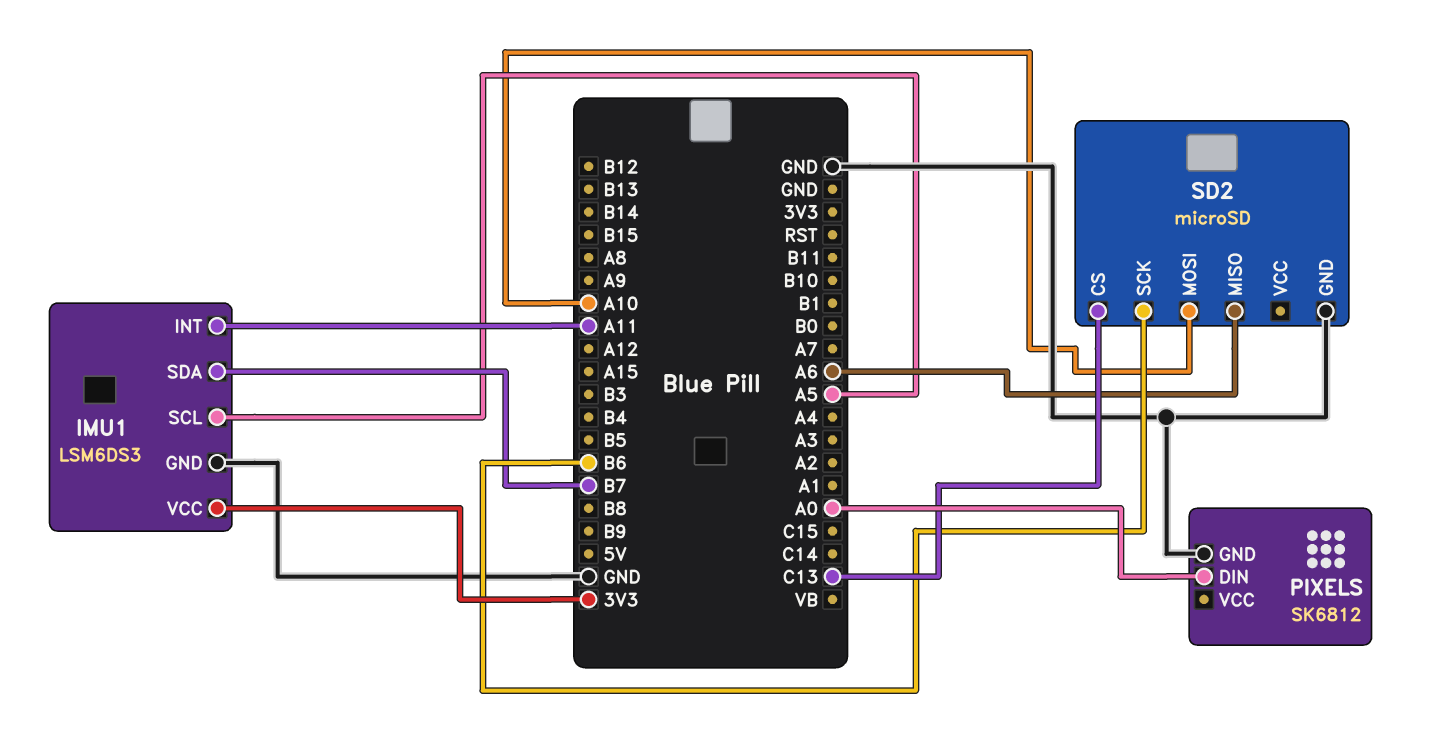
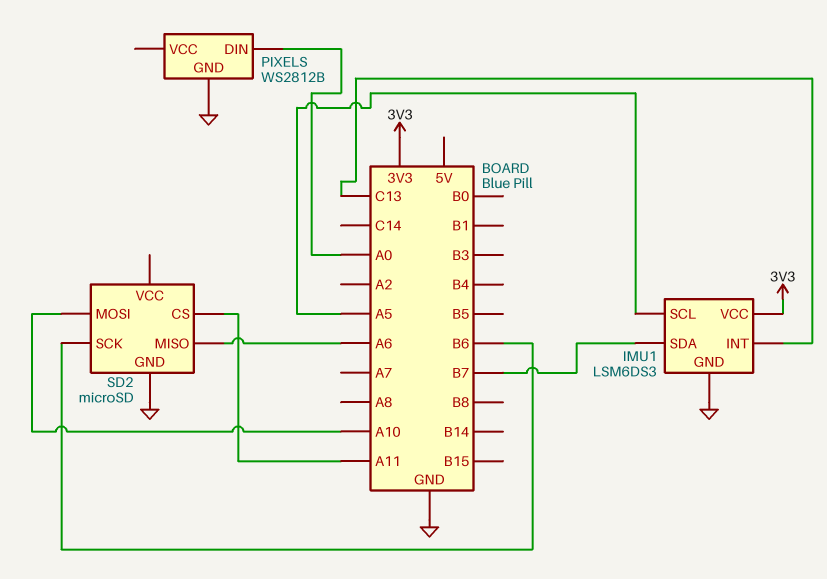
IMU1 pin INT: A11 -> C13
PIXELS: SK6812 -> WS2812B
SD2 pin CS: C13 -> A11

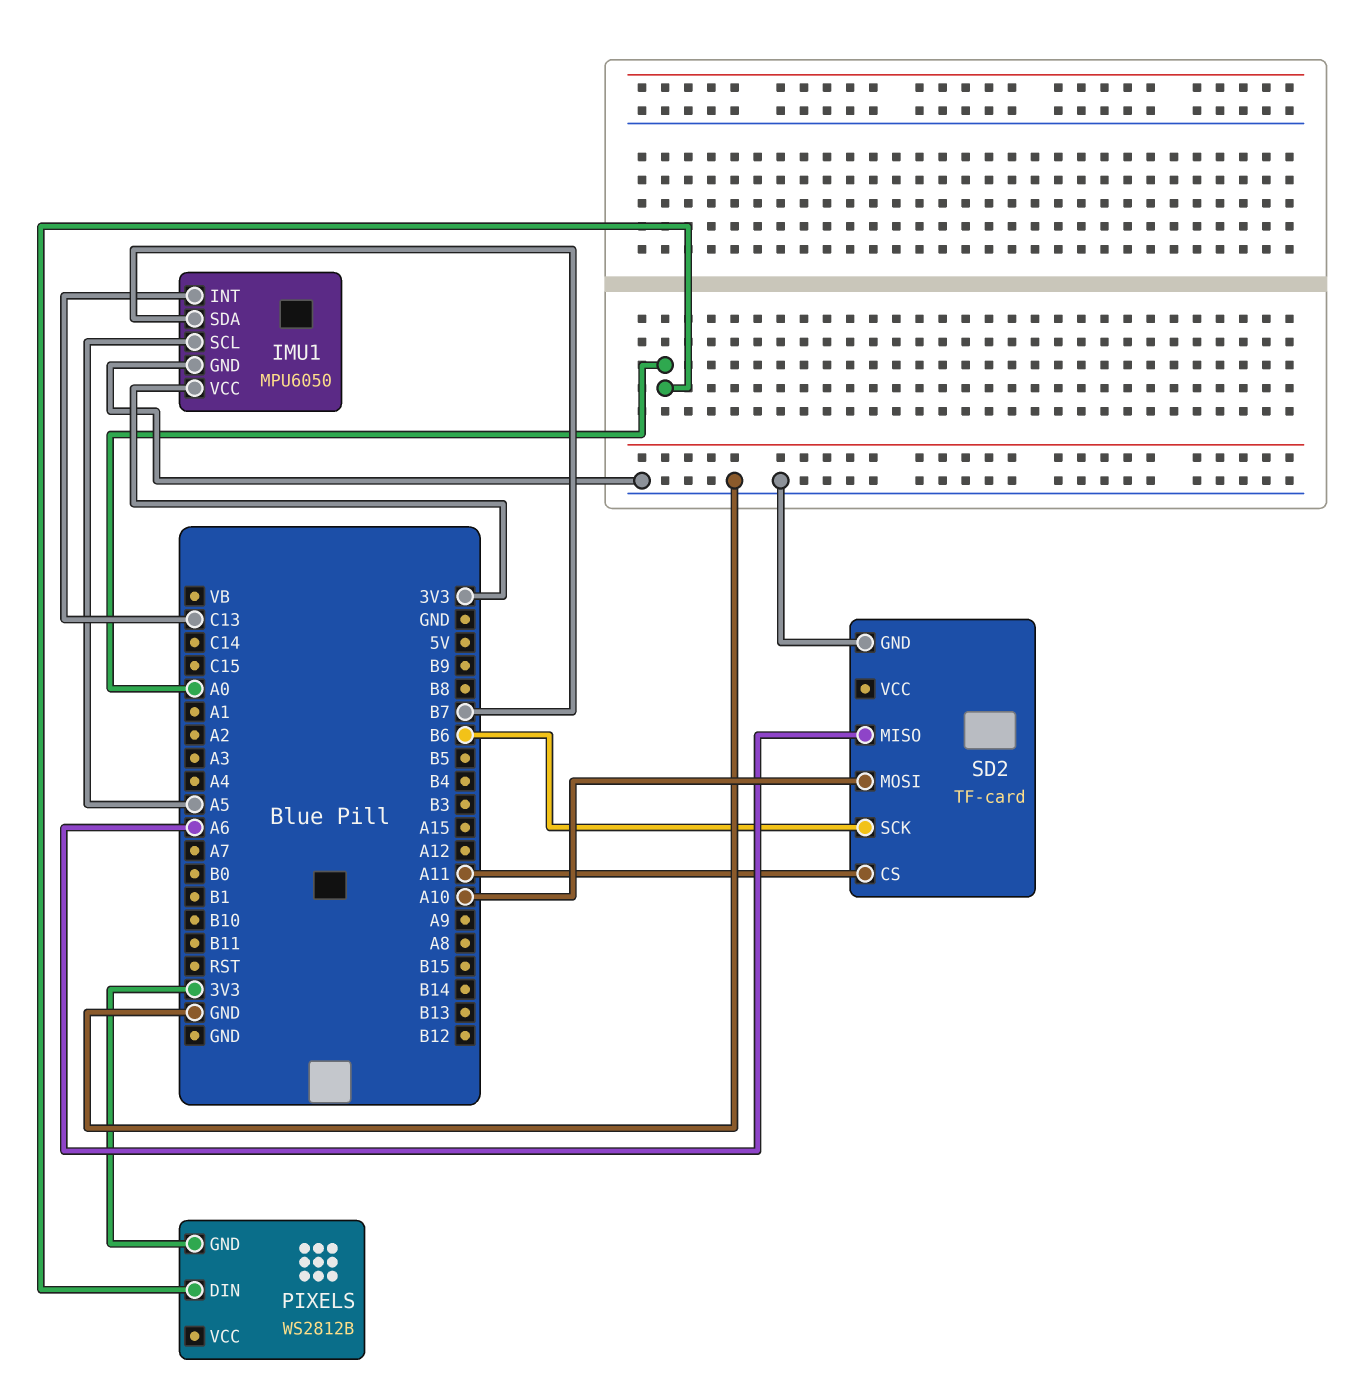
IMU1: LSM6DS3 -> MPU6050
PIXELS pin GND: GND -> 3V3
SD2: microSD -> TF-card

